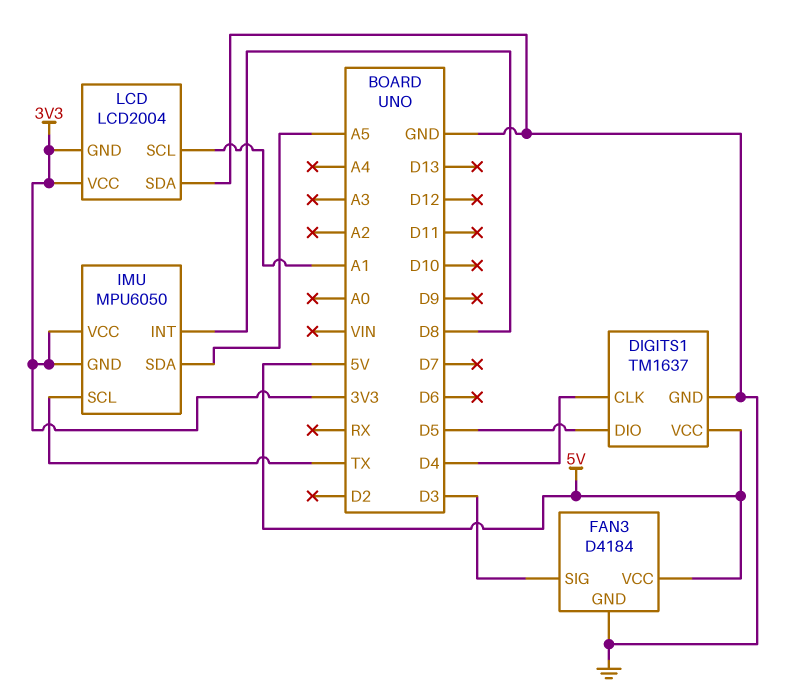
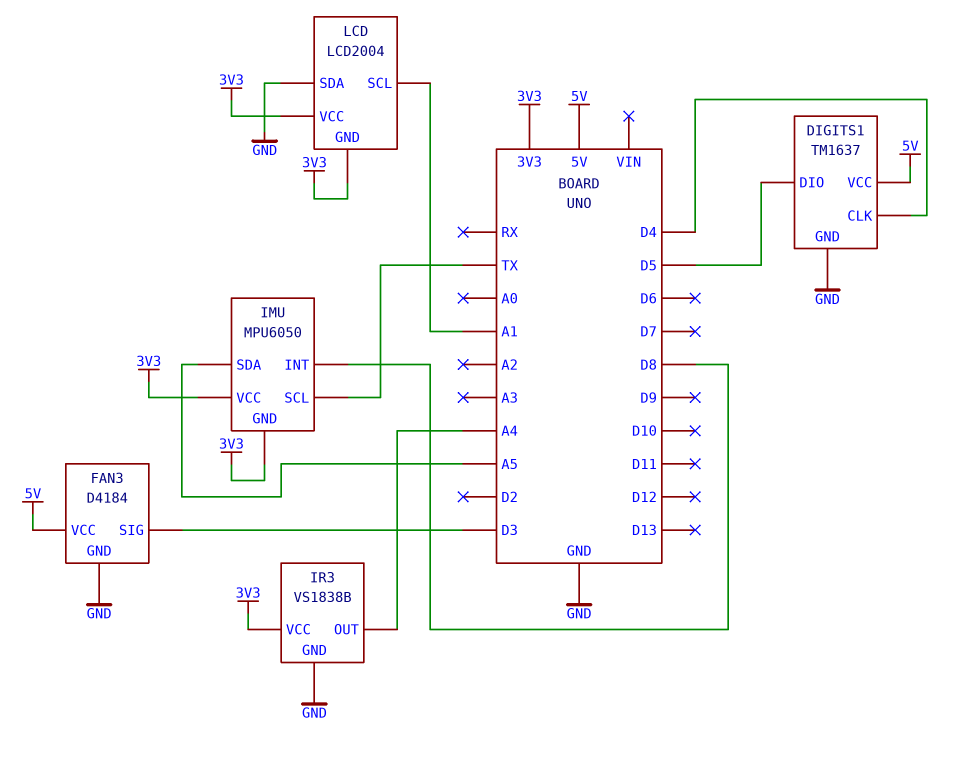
IR3: none -> VS1838B
IR3 pin GND: none -> GND
IR3 pin OUT: none -> A4
IR3 pin VCC: none -> 3V3

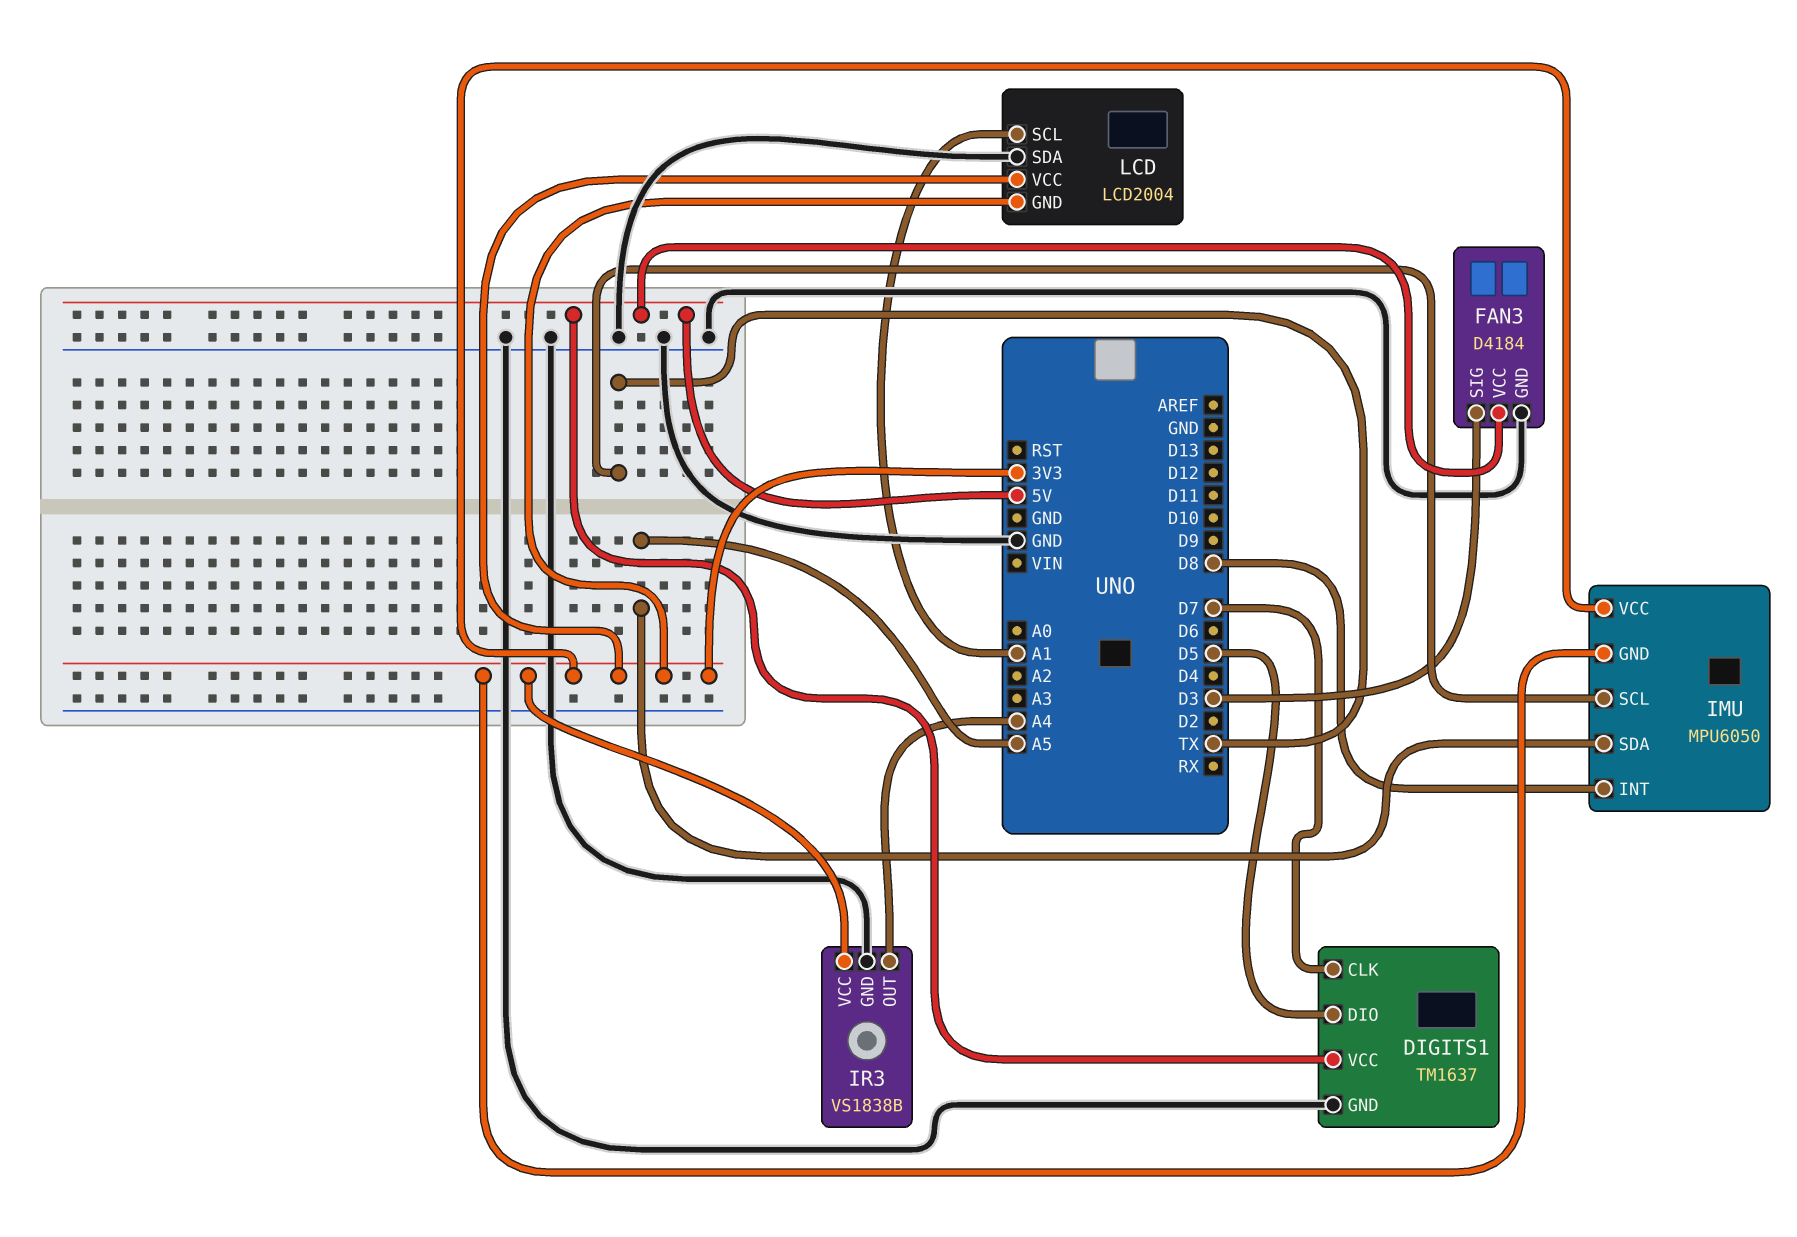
DIGITS1 pin CLK: D4 -> D7

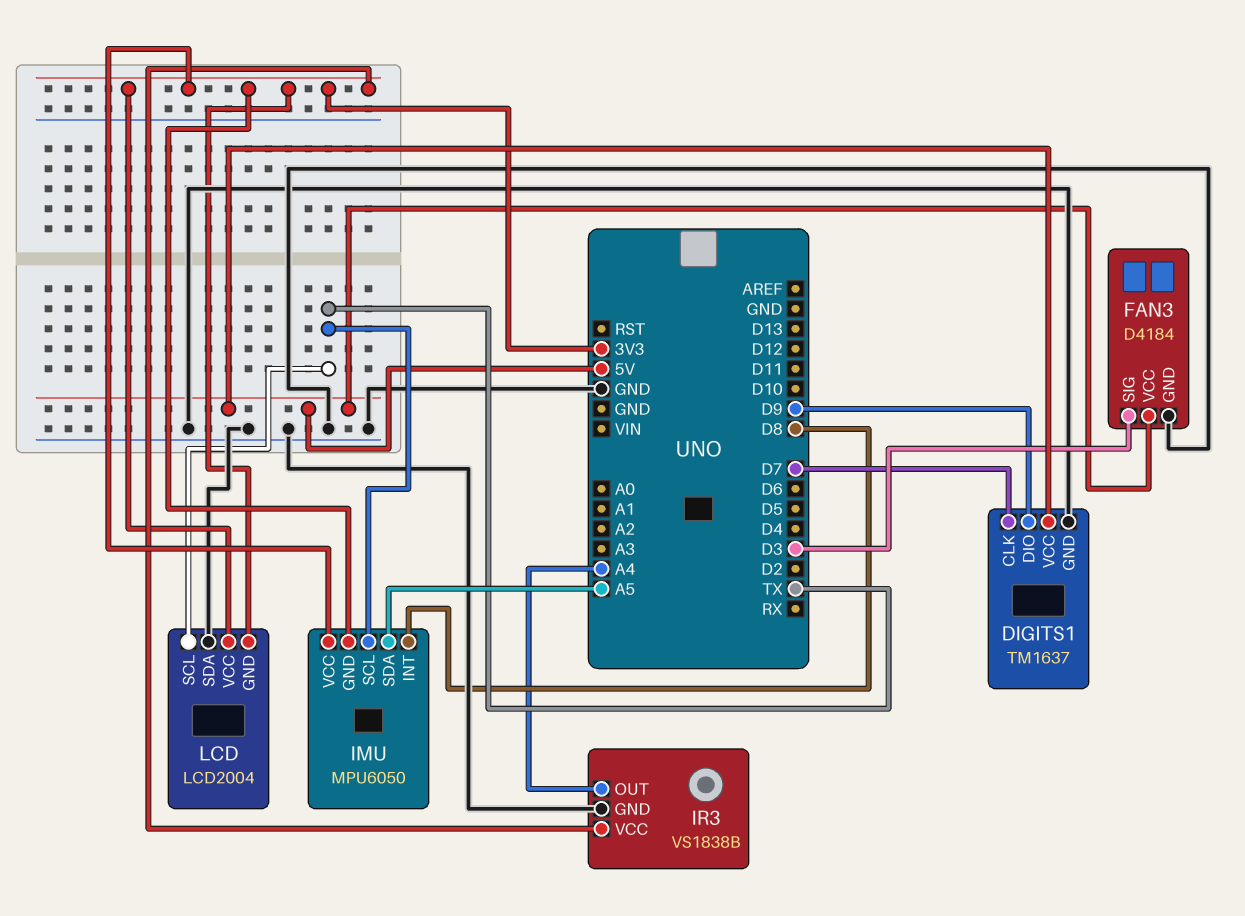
DIGITS1 pin DIO: D5 -> D9
LCD pin SCL: A1 -> TX

